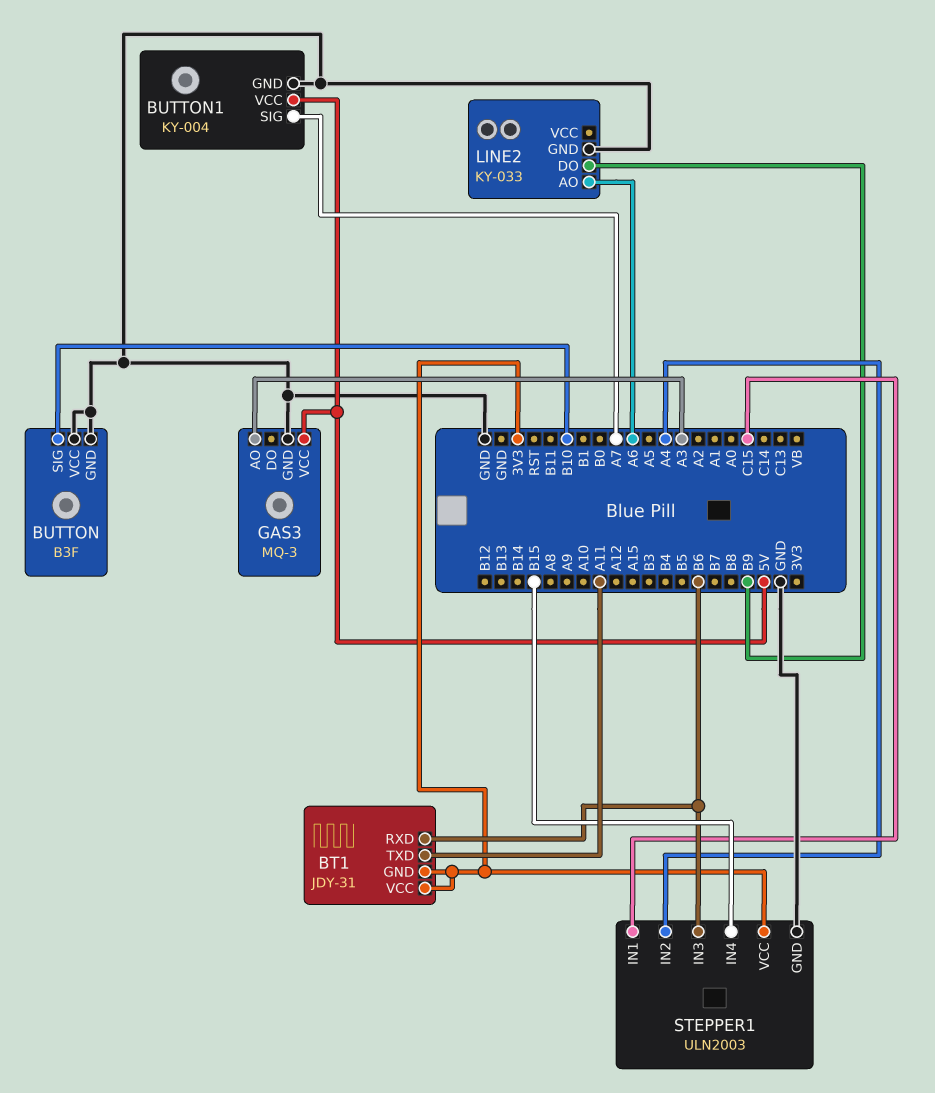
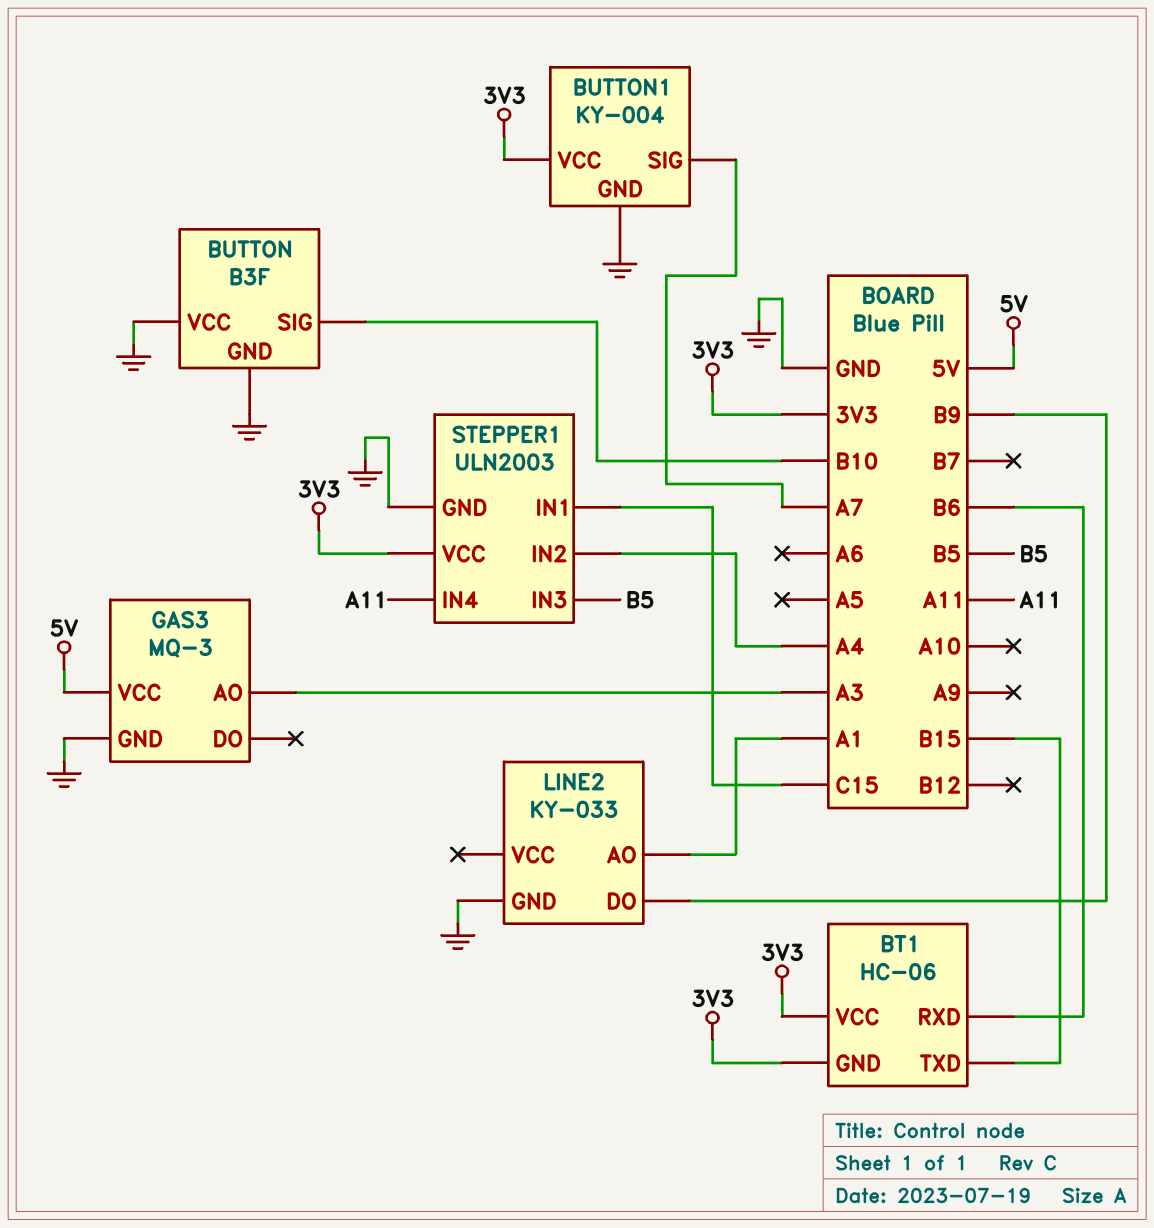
BT1: JDY-31 -> HC-06
BT1 pin TXD: A11 -> B15
BUTTON1 pin VCC: 5V -> 3V3
LINE2 pin AO: A6 -> A1
STEPPER1 pin IN3: B6 -> B5
STEPPER1 pin IN4: B15 -> A11

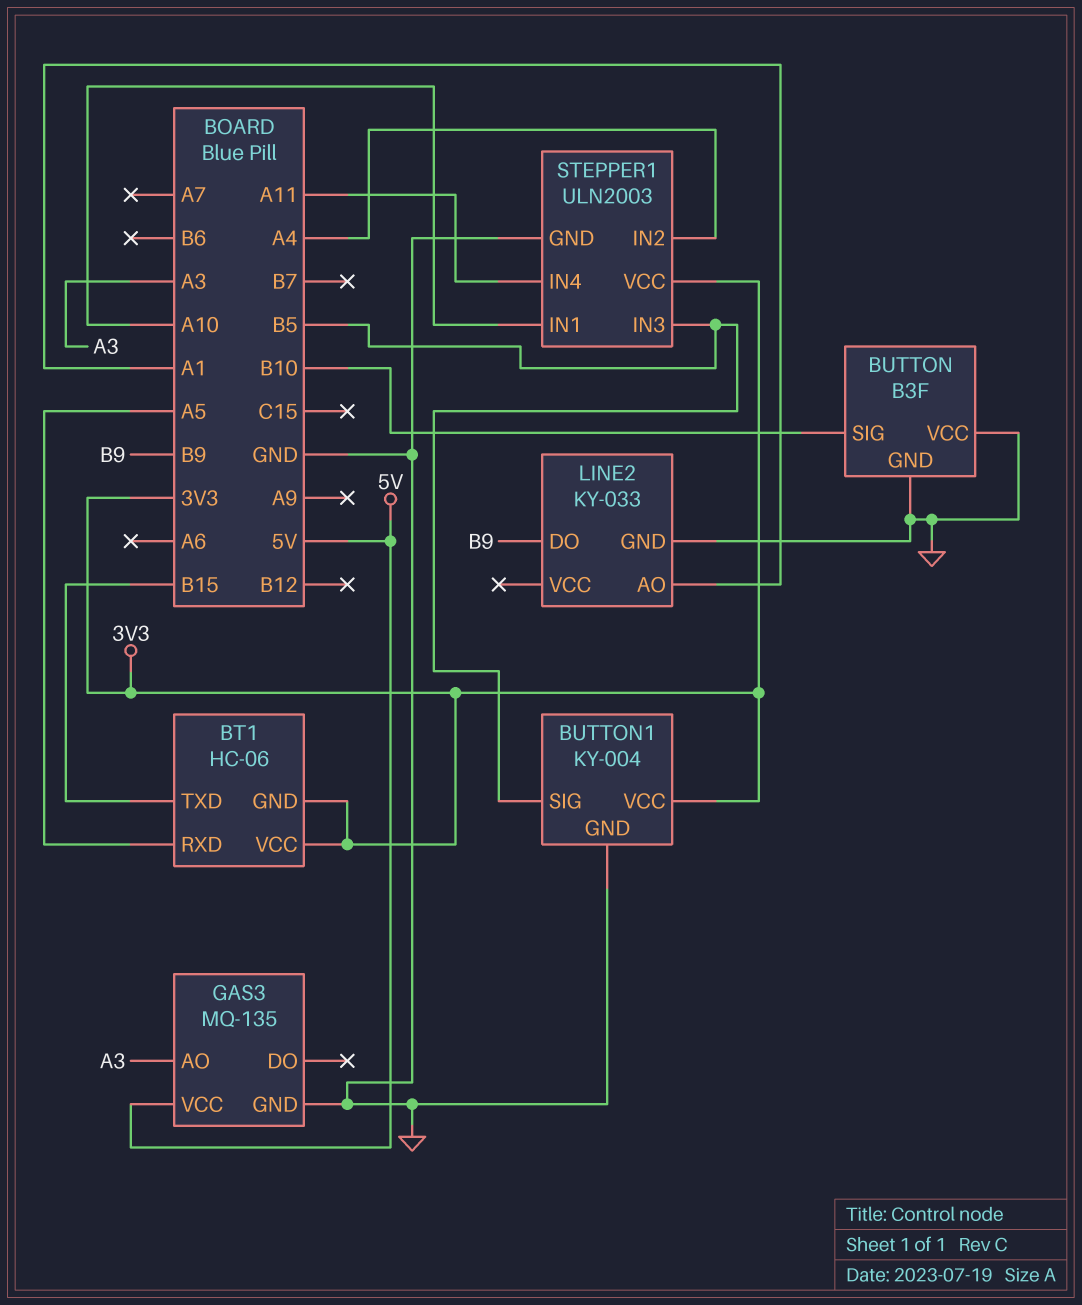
BT1 pin RXD: B6 -> A5
BUTTON1 pin SIG: A7 -> B5
GAS3: MQ-3 -> MQ-135
STEPPER1 pin IN1: C15 -> A10

